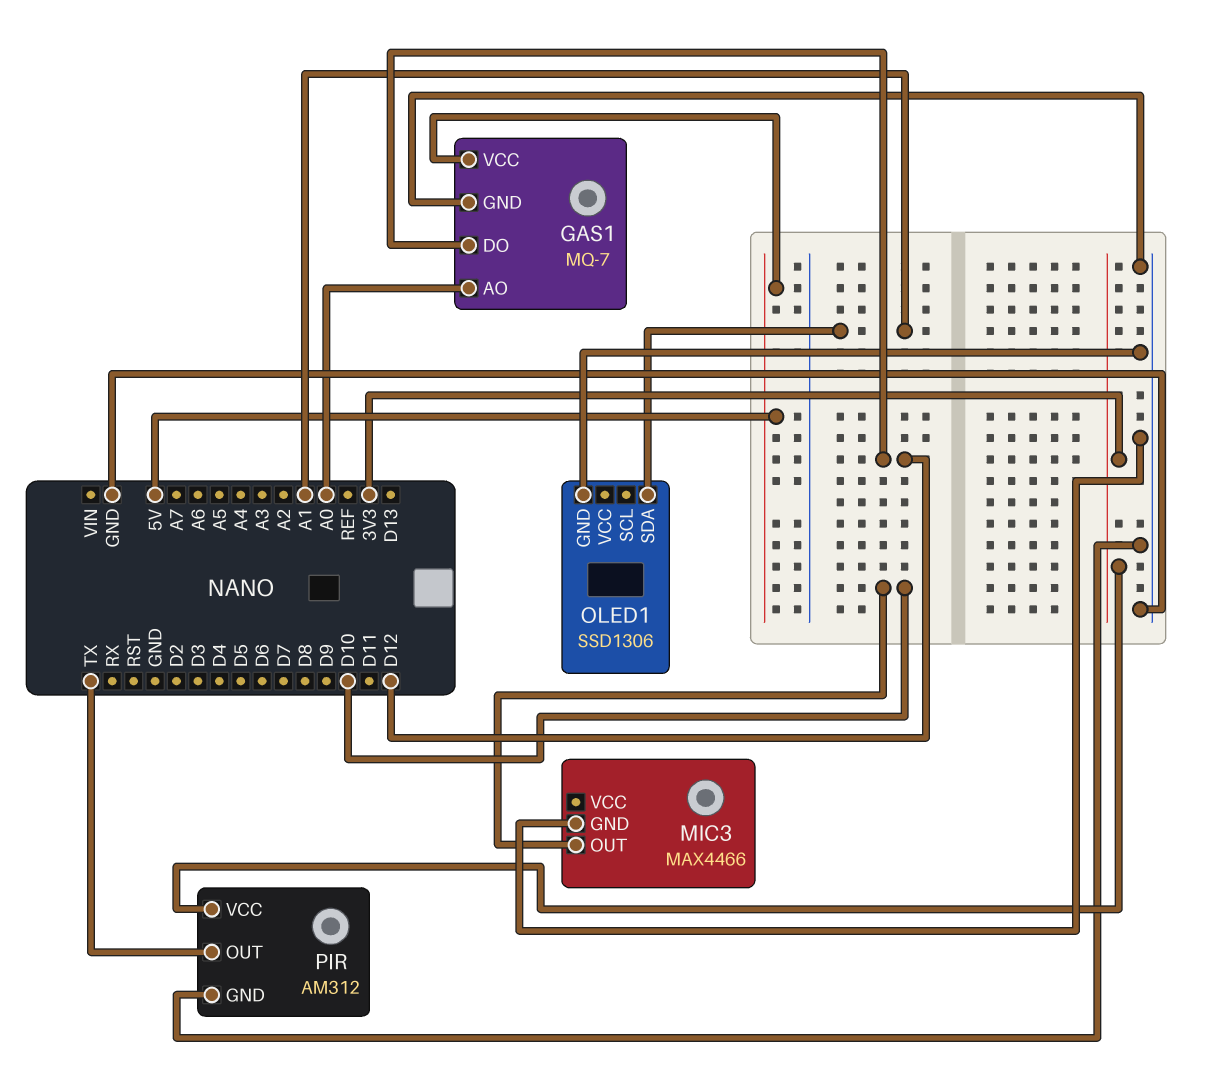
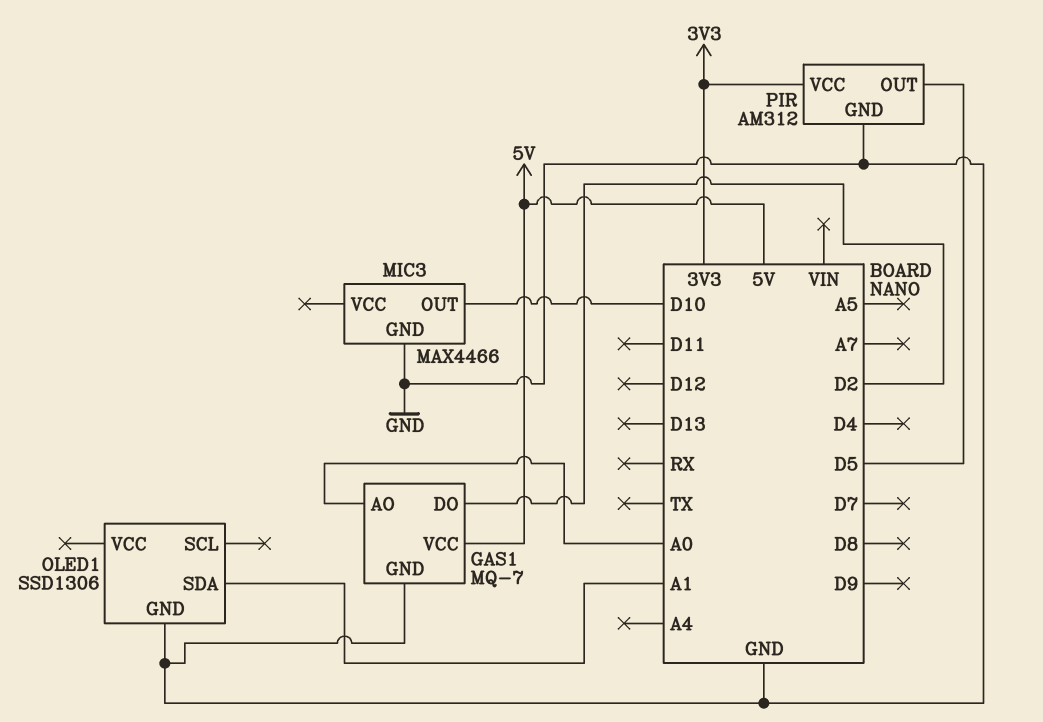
GAS1 pin DO: D12 -> D2
PIR pin OUT: TX -> D5

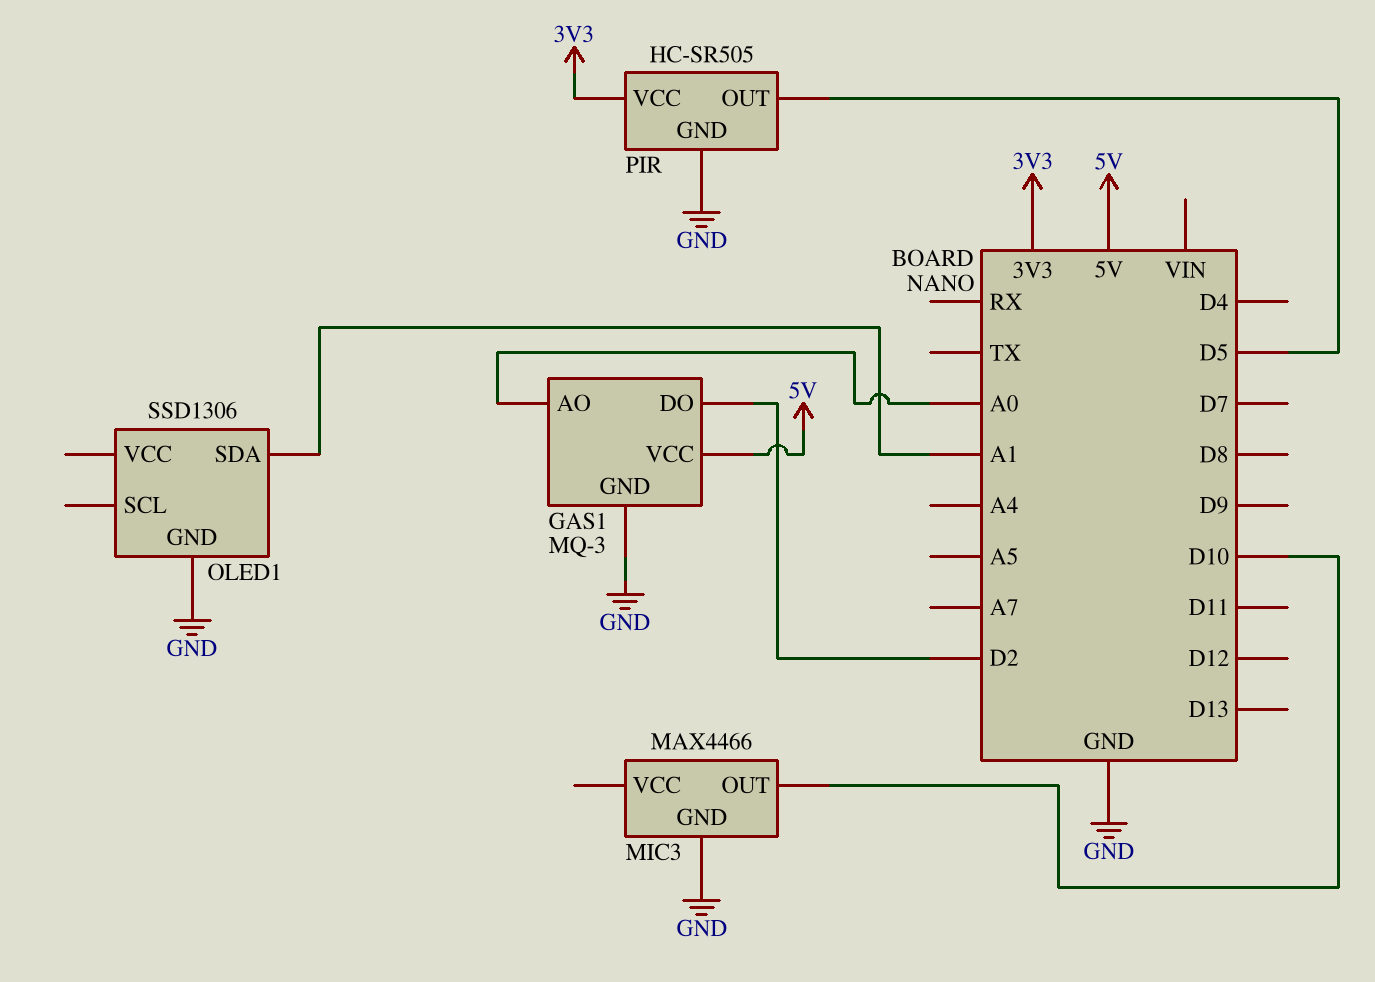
GAS1: MQ-7 -> MQ-3
PIR: AM312 -> HC-SR505

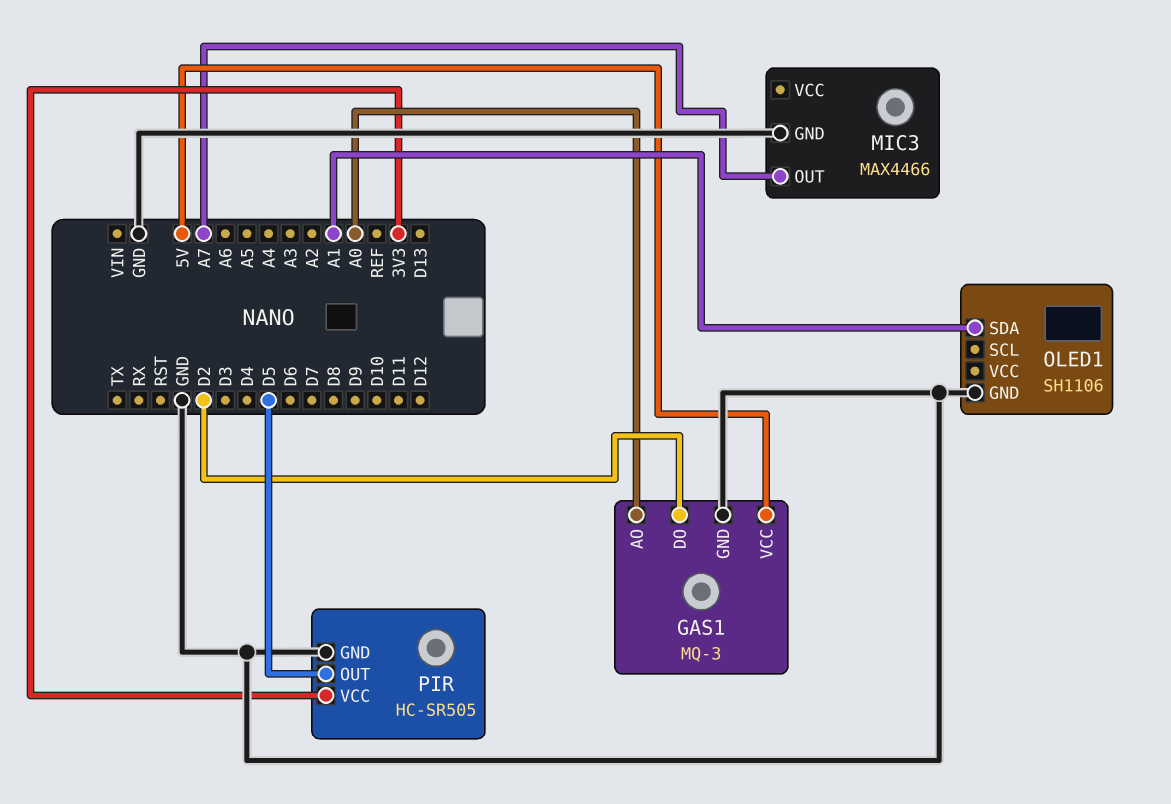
MIC3 pin OUT: D10 -> A7
OLED1: SSD1306 -> SH1106

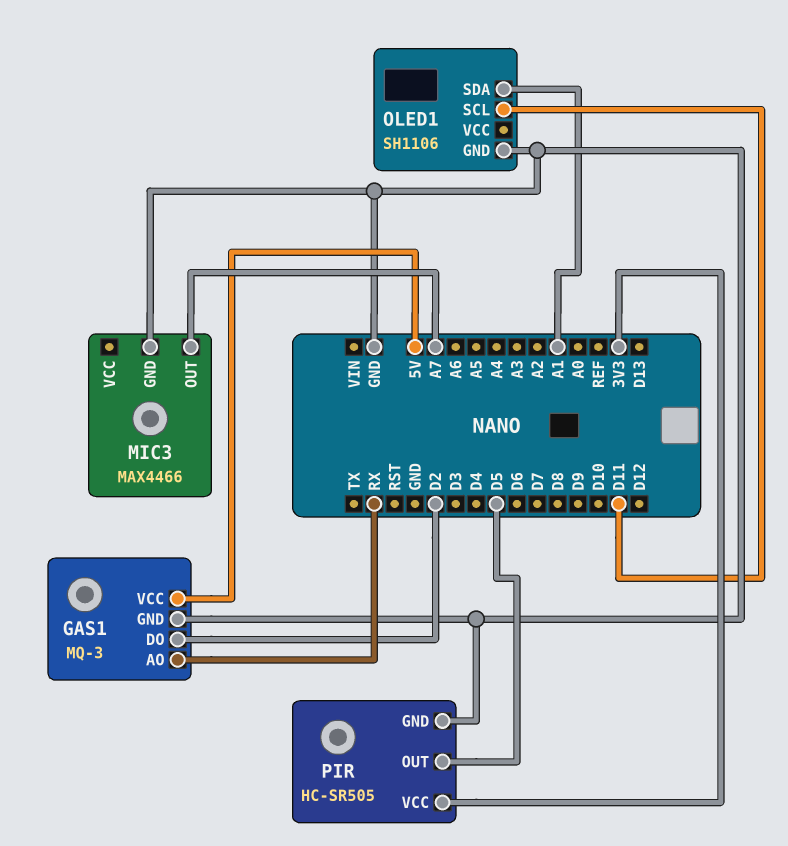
GAS1 pin AO: A0 -> RX
OLED1 pin SCL: none -> D11

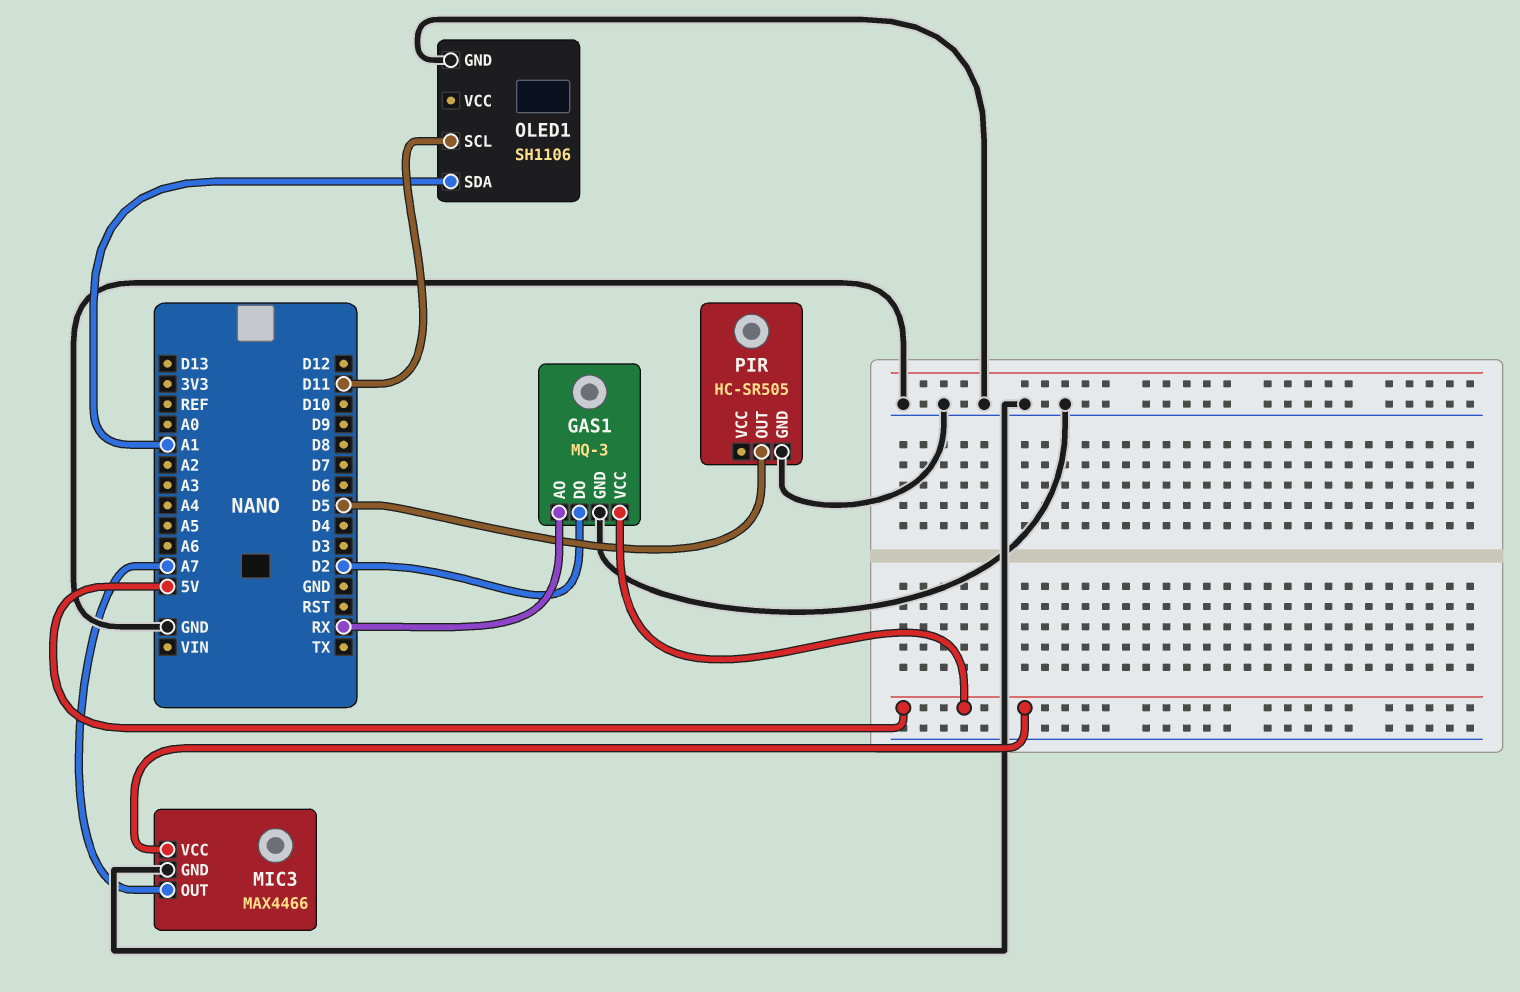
MIC3 pin VCC: none -> 5V
PIR pin VCC: 3V3 -> none

